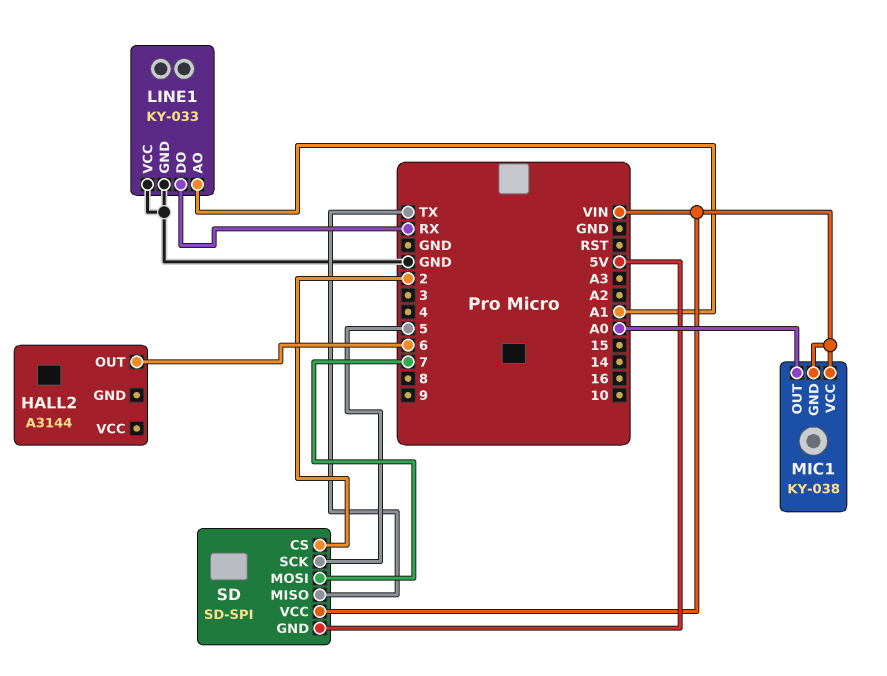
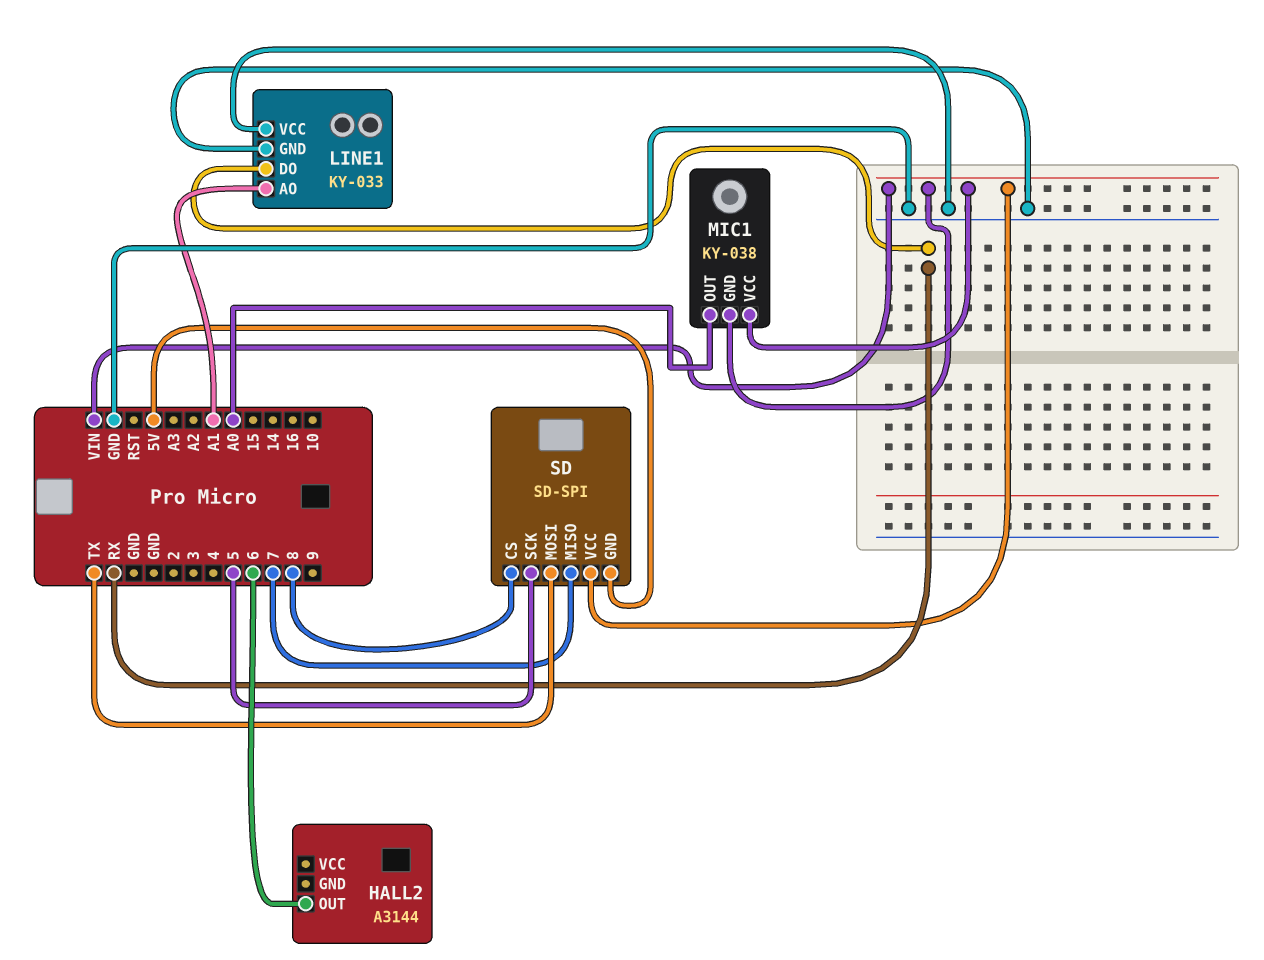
SD pin CS: 2 -> 8
SD pin MISO: TX -> 7
SD pin MOSI: 7 -> TX

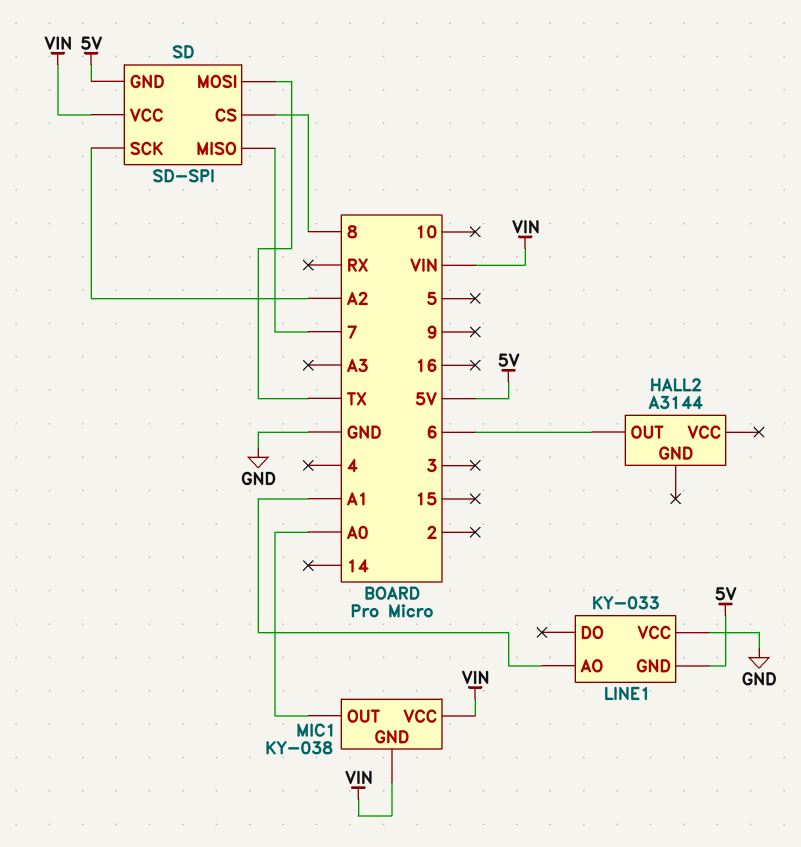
LINE1 pin DO: RX -> none
LINE1 pin GND: GND -> 5V
SD pin SCK: 5 -> A2

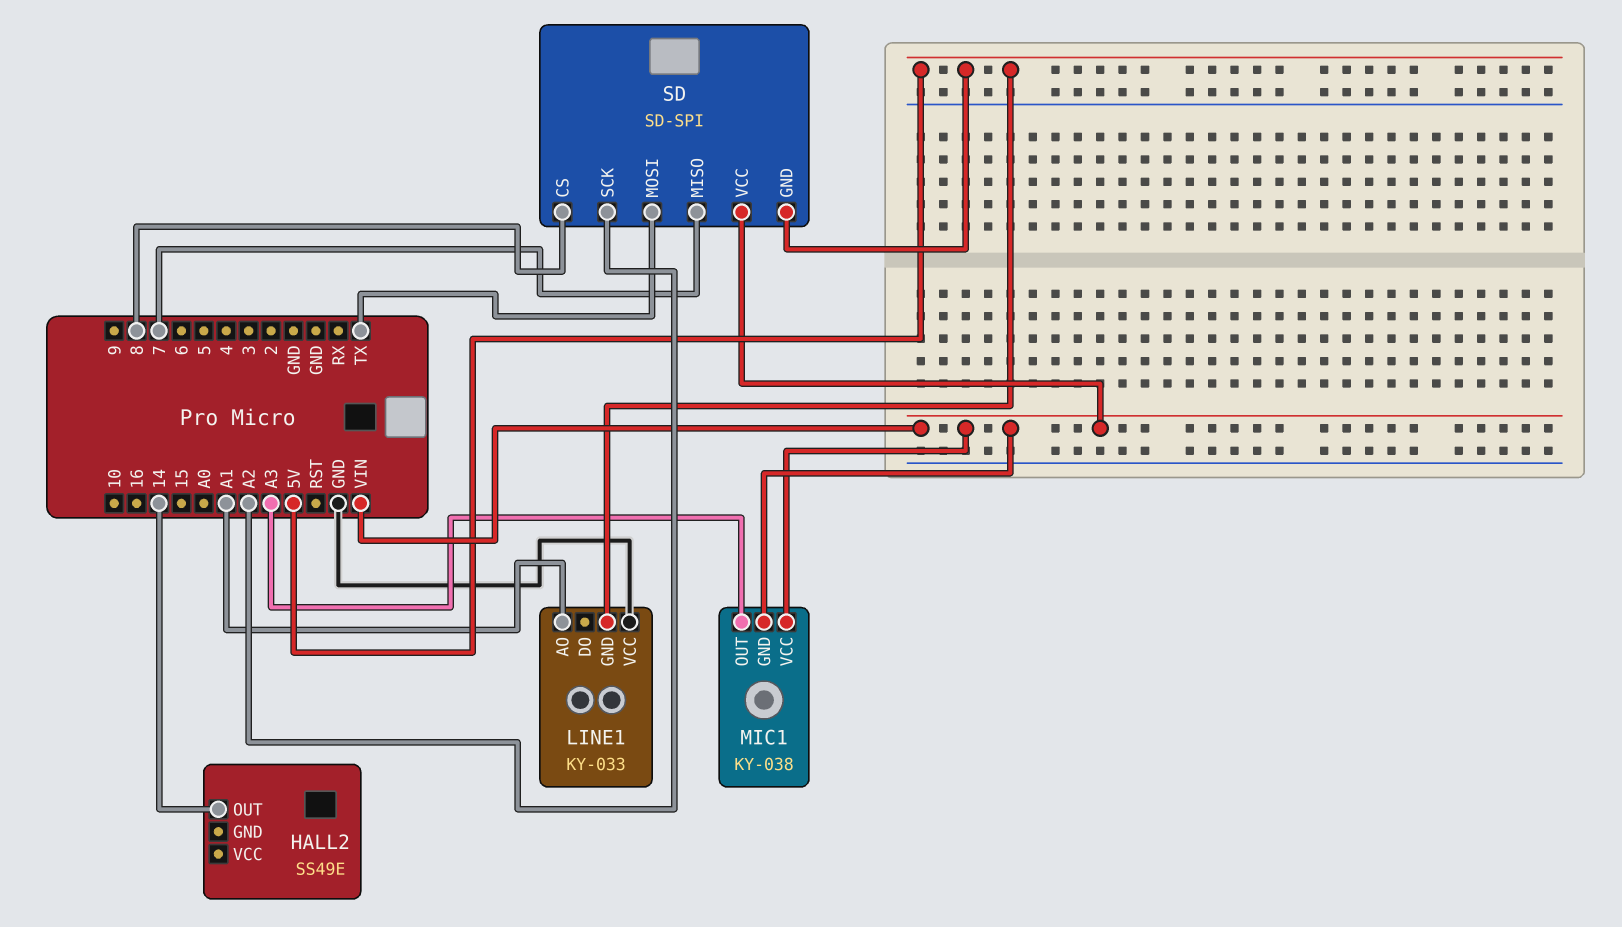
HALL2: A3144 -> SS49E
HALL2 pin OUT: 6 -> 14
MIC1 pin OUT: A0 -> A3

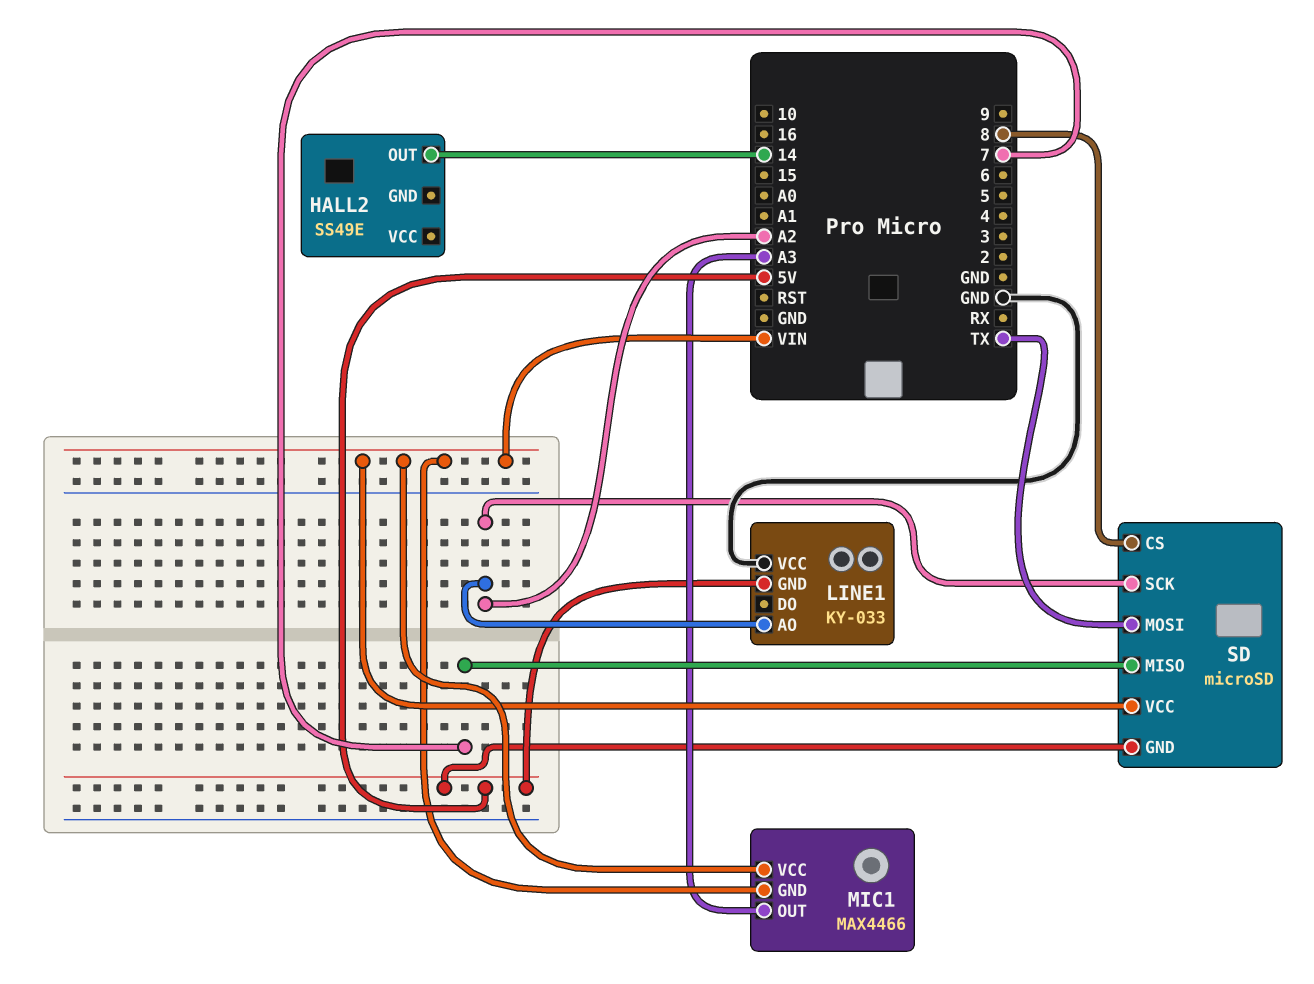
LINE1 pin AO: A1 -> A2
MIC1: KY-038 -> MAX4466
SD: SD-SPI -> microSD

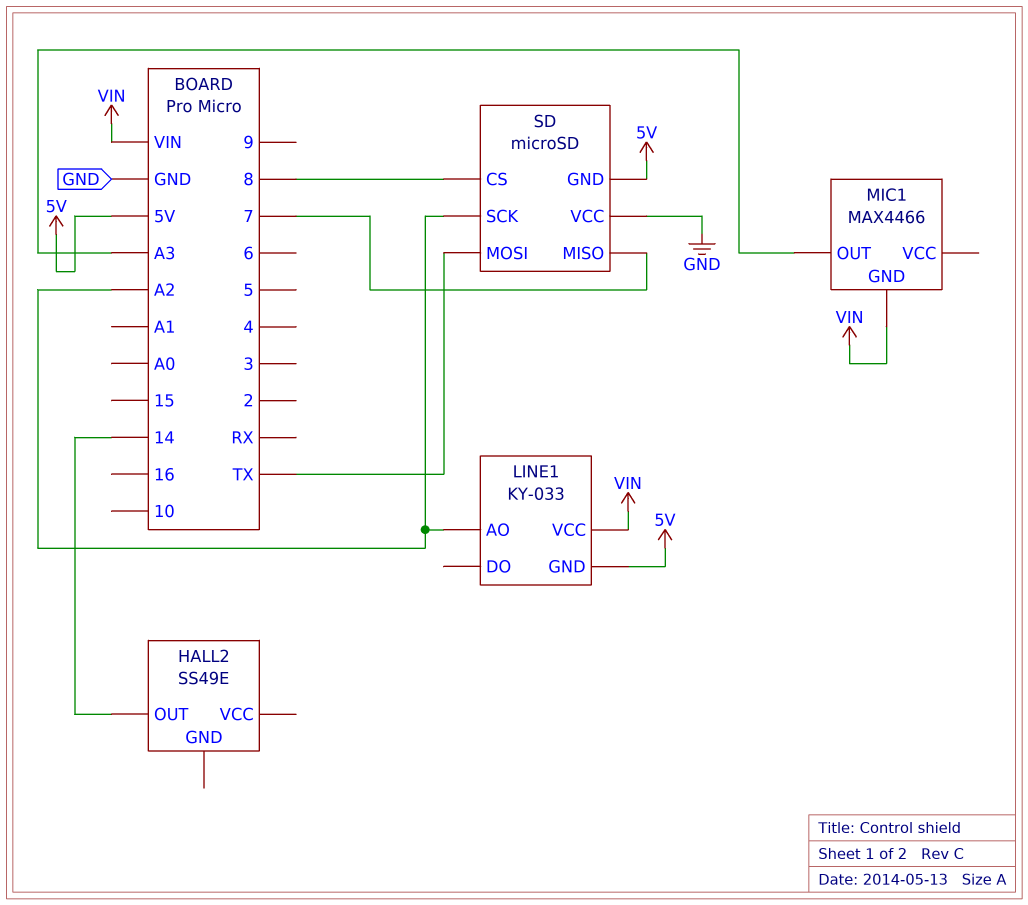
LINE1 pin VCC: GND -> VIN
MIC1 pin VCC: VIN -> none
SD pin VCC: VIN -> GND

